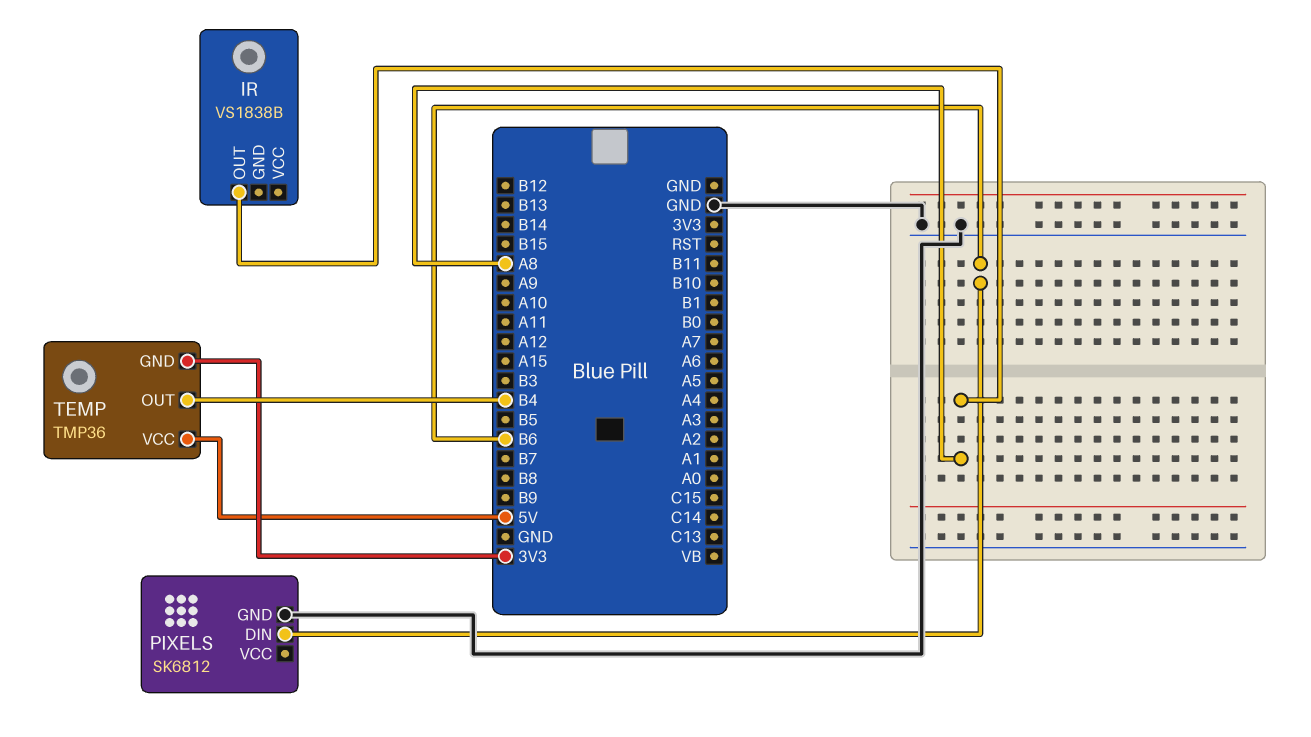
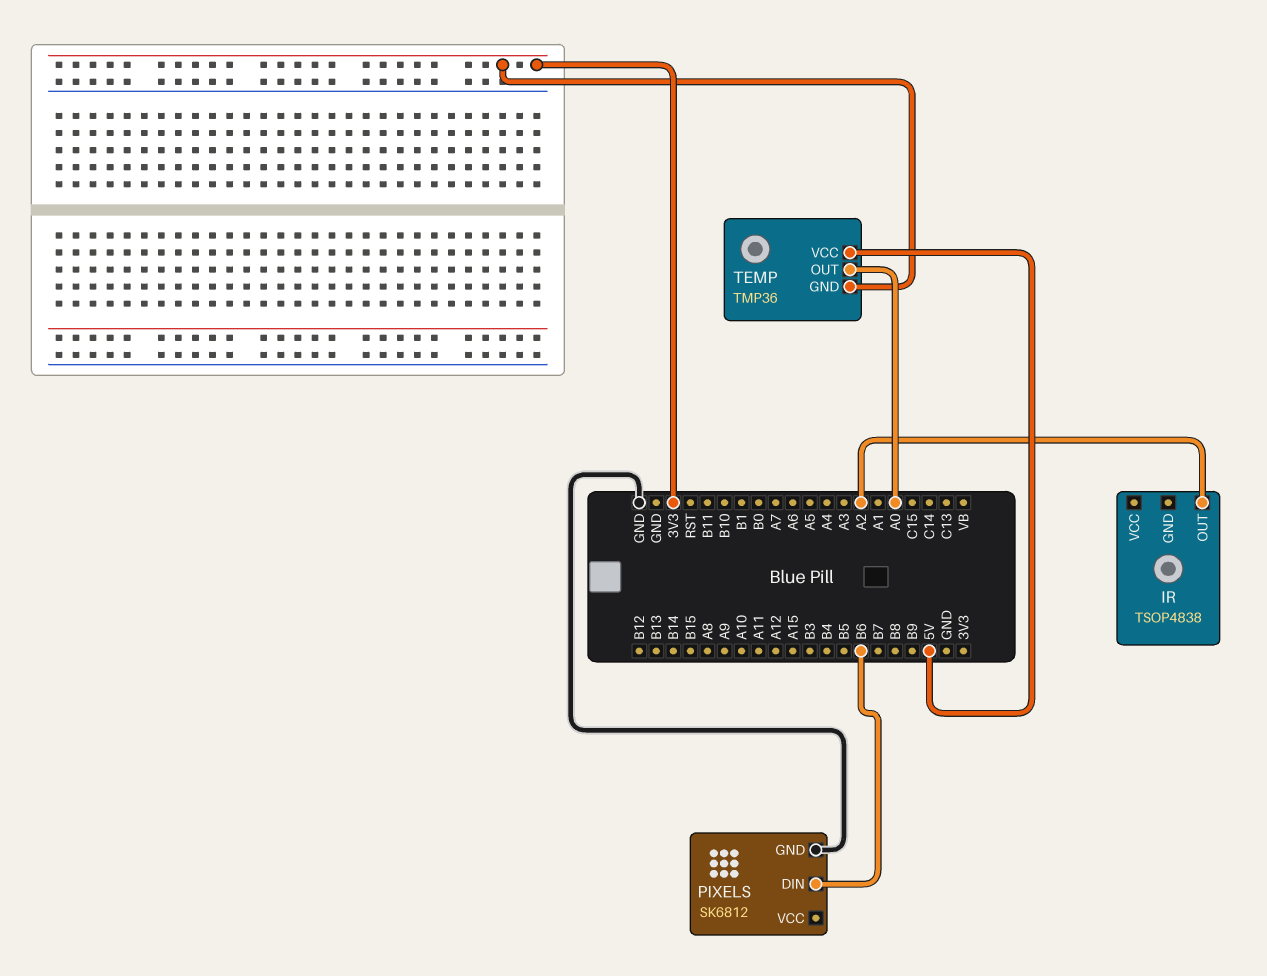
IR: VS1838B -> TSOP4838
IR pin OUT: A8 -> A2
TEMP pin OUT: B4 -> A0

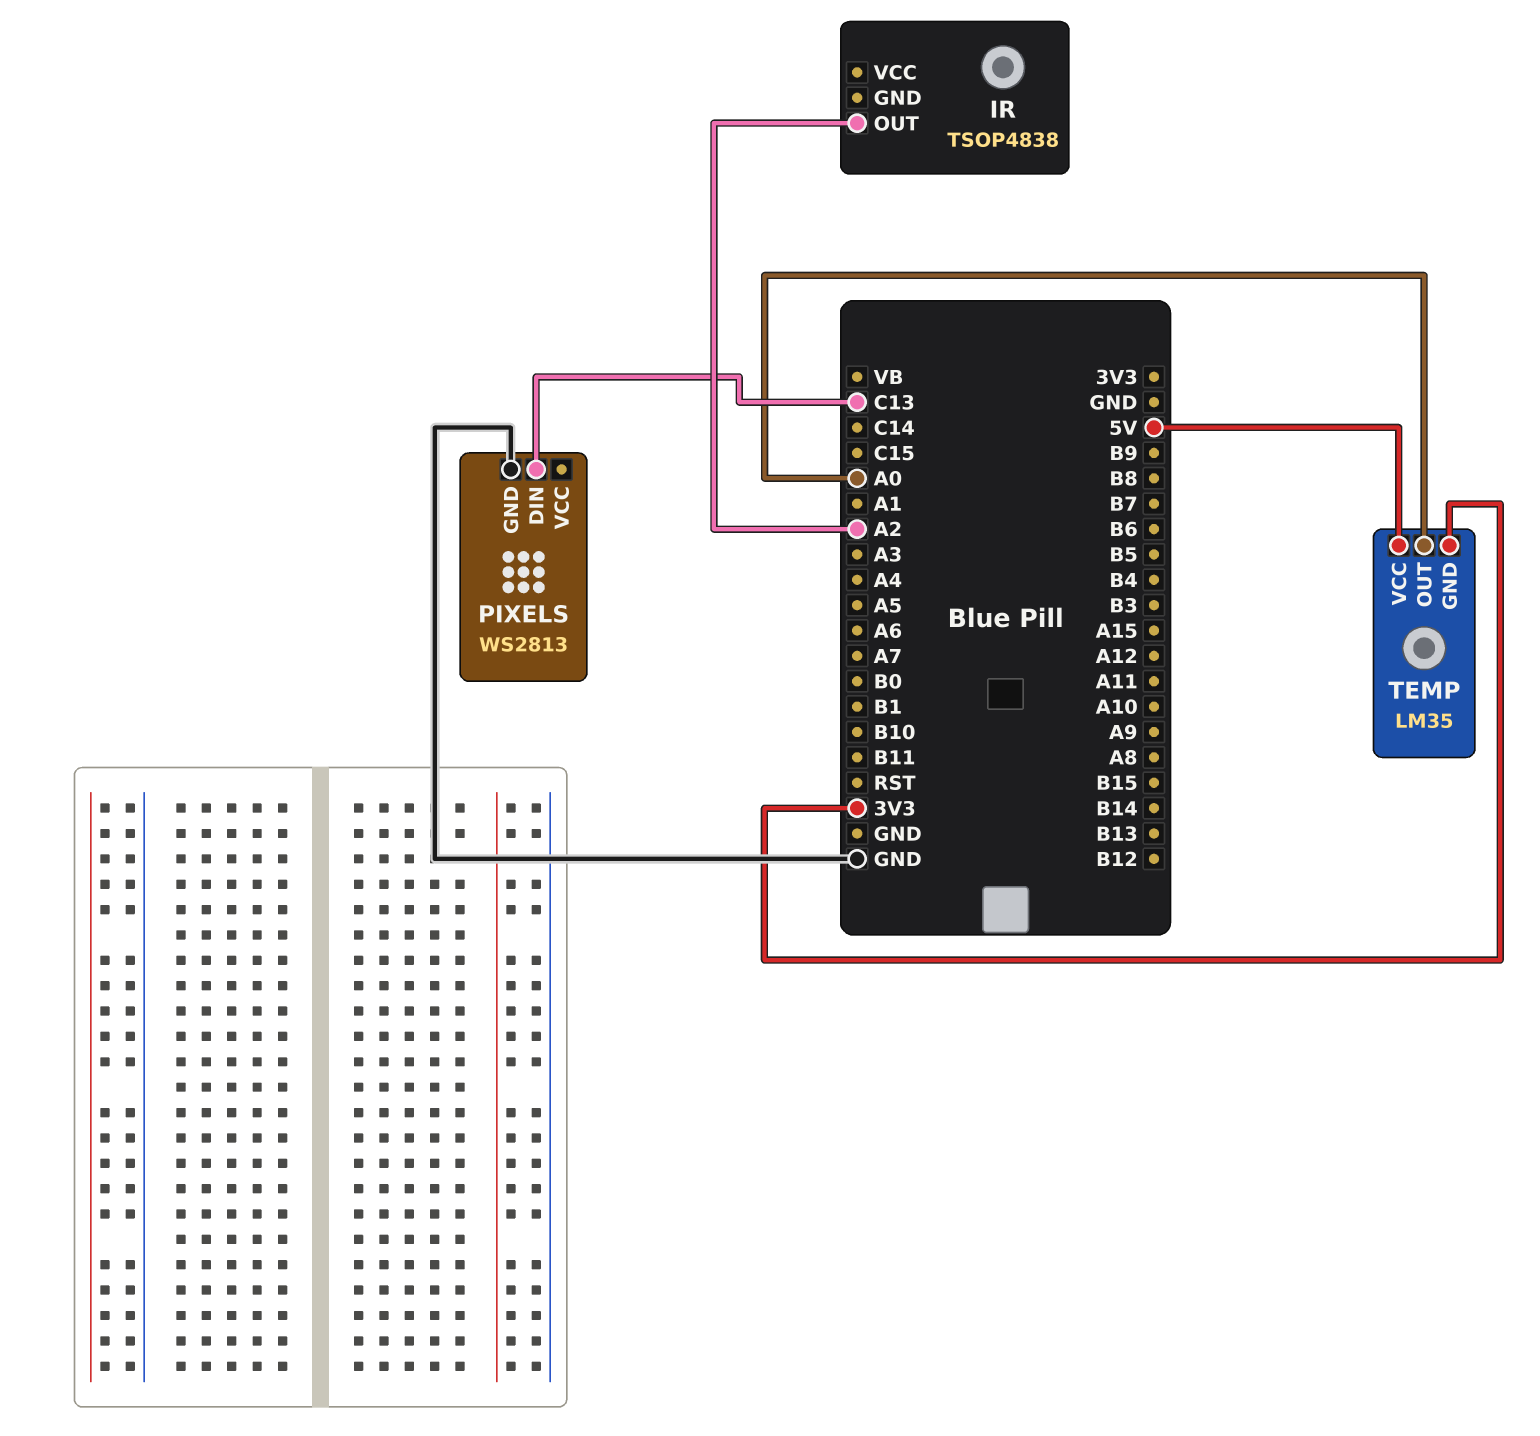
PIXELS: SK6812 -> WS2813
PIXELS pin DIN: B6 -> C13
TEMP: TMP36 -> LM35

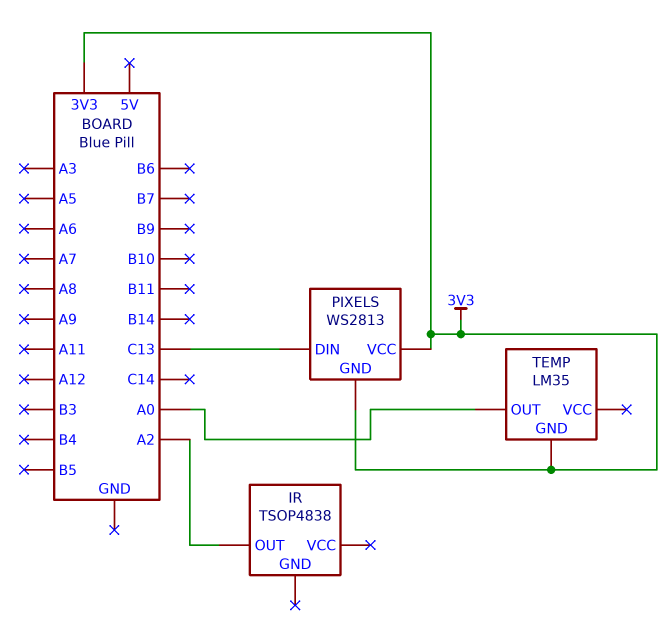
PIXELS pin GND: GND -> 3V3
PIXELS pin VCC: none -> 3V3
TEMP pin VCC: 5V -> none

